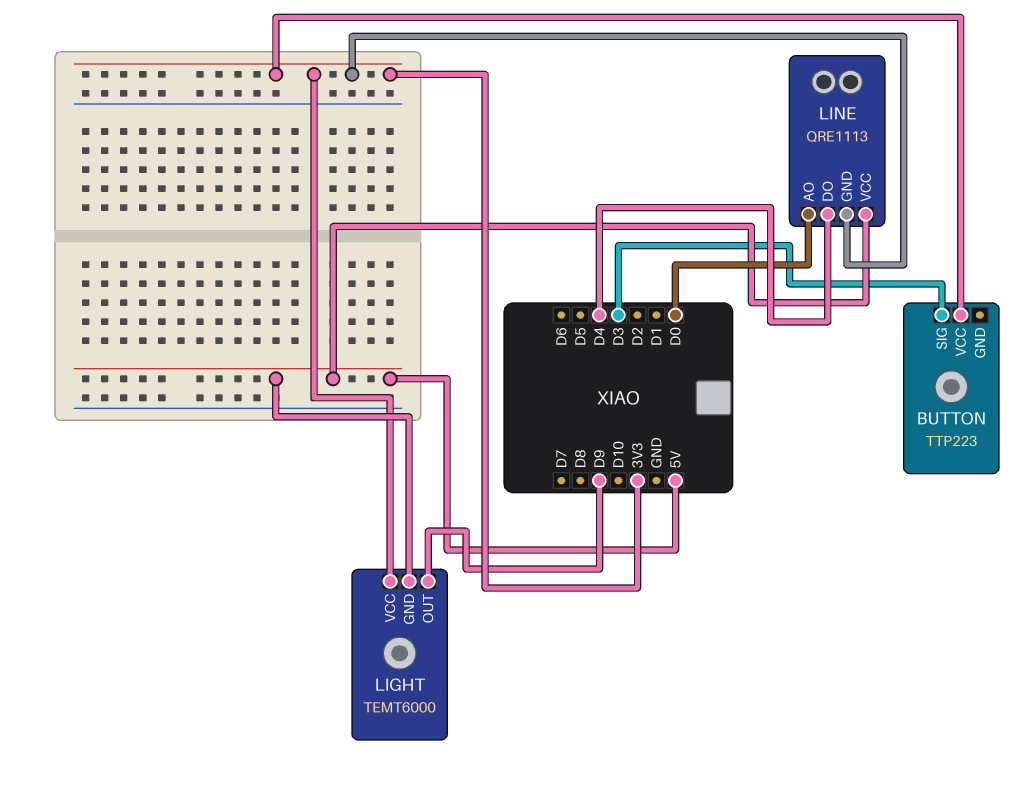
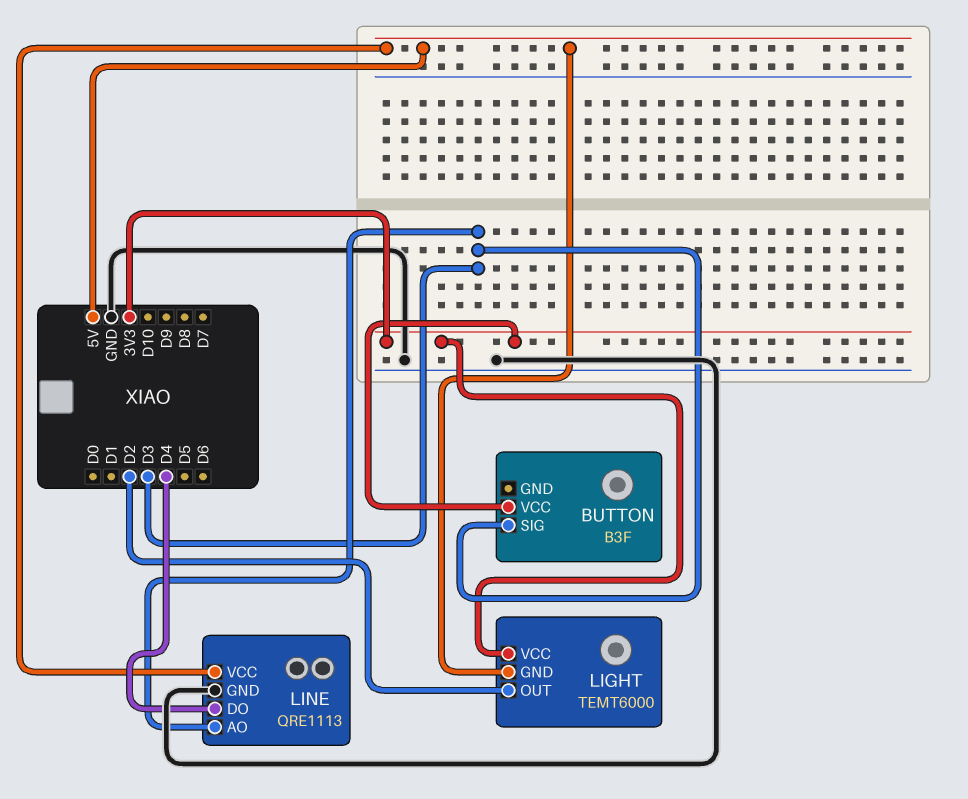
BUTTON: TTP223 -> B3F
LIGHT pin OUT: D9 -> D2
LINE pin AO: D0 -> D3
LINE pin GND: 3V3 -> GND

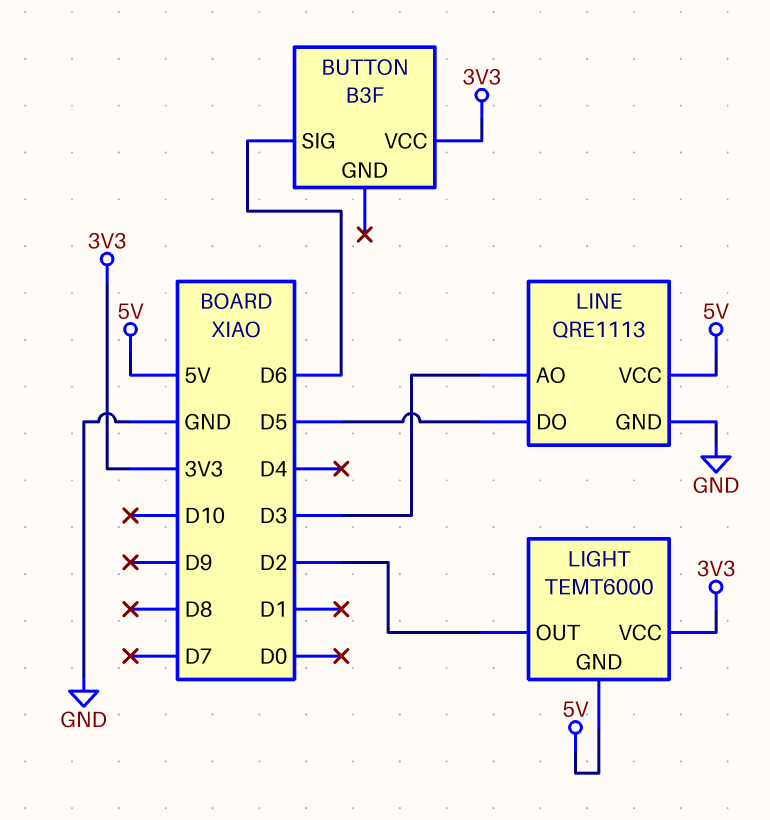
BUTTON pin SIG: D3 -> D6
LINE pin DO: D4 -> D5

